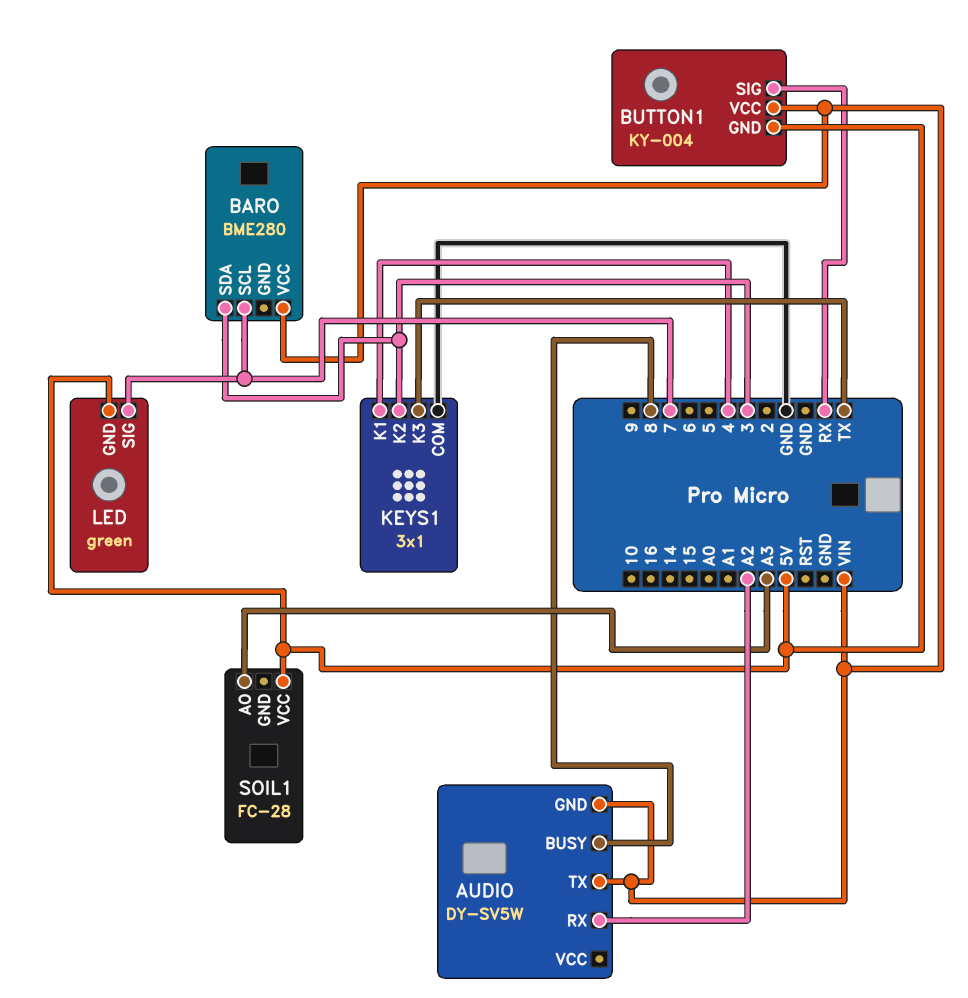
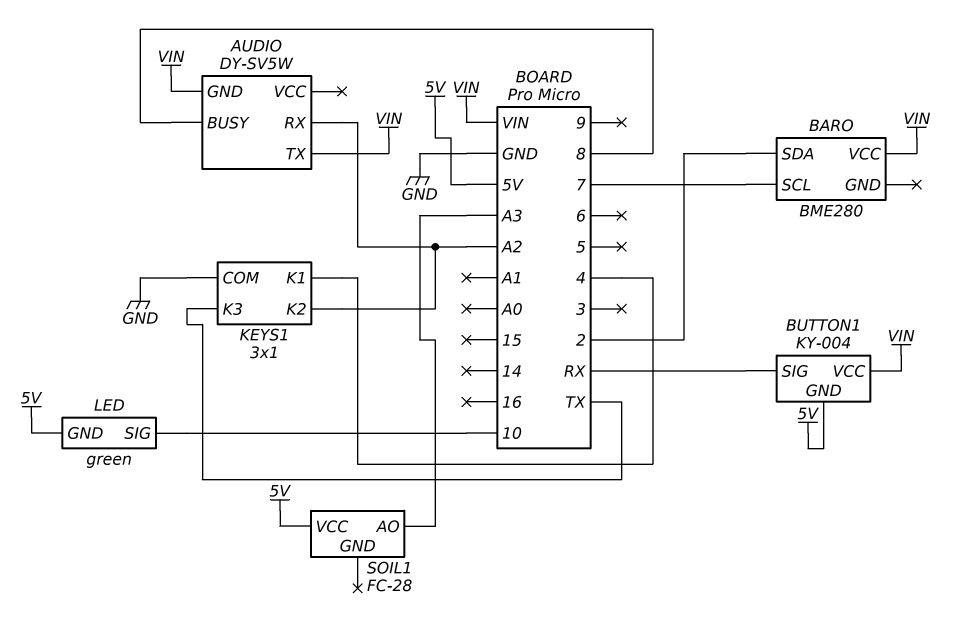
BARO pin SDA: 3 -> 2
KEYS1 pin K2: 3 -> A2
LED pin SIG: 7 -> 10

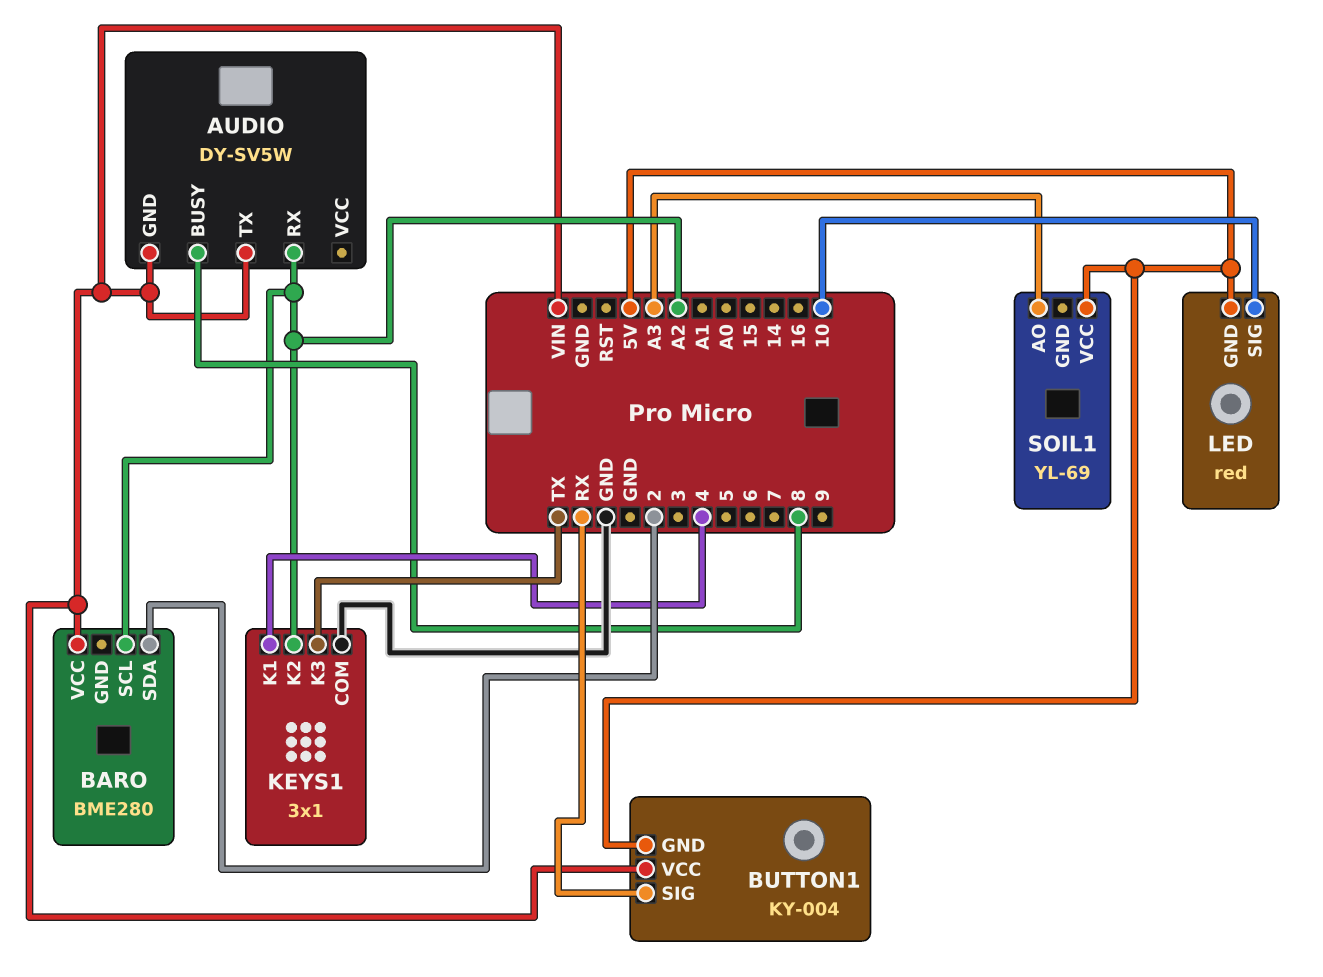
BARO pin SCL: 7 -> A2
LED: green -> red
SOIL1: FC-28 -> YL-69

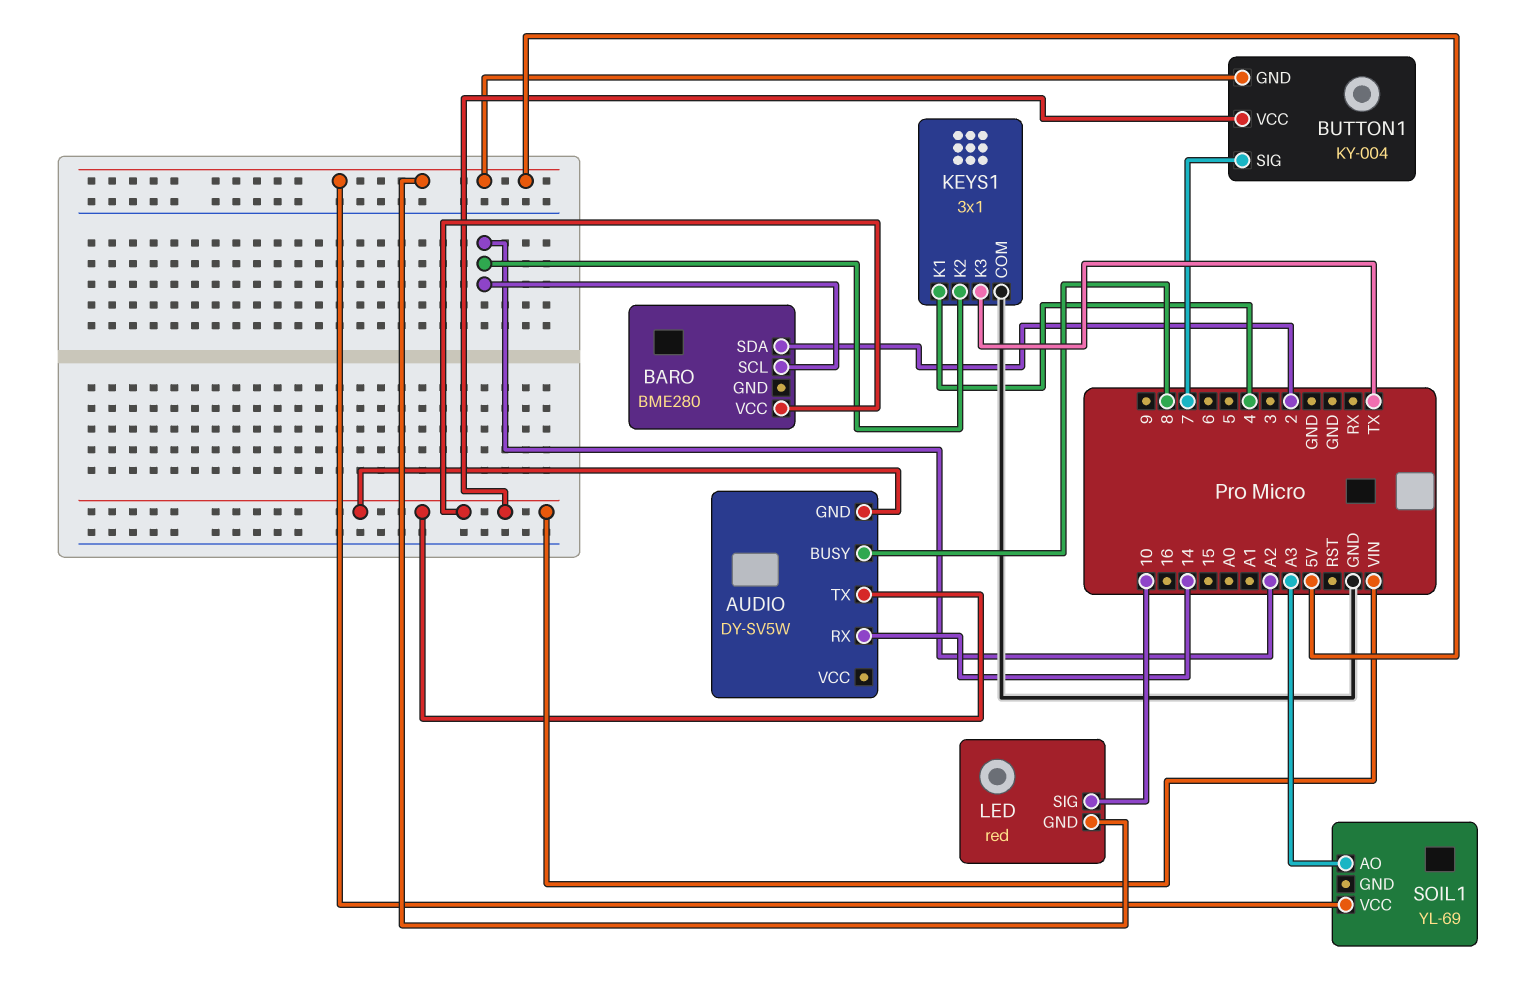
AUDIO pin RX: A2 -> 14
BUTTON1 pin SIG: RX -> 7

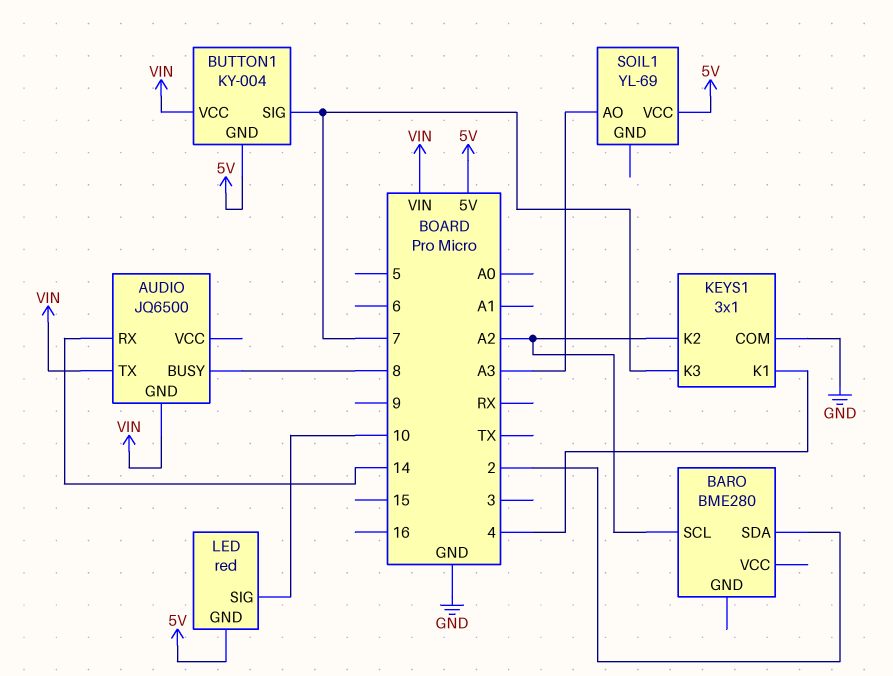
AUDIO: DY-SV5W -> JQ6500
BARO pin VCC: VIN -> none
KEYS1 pin K3: TX -> 7

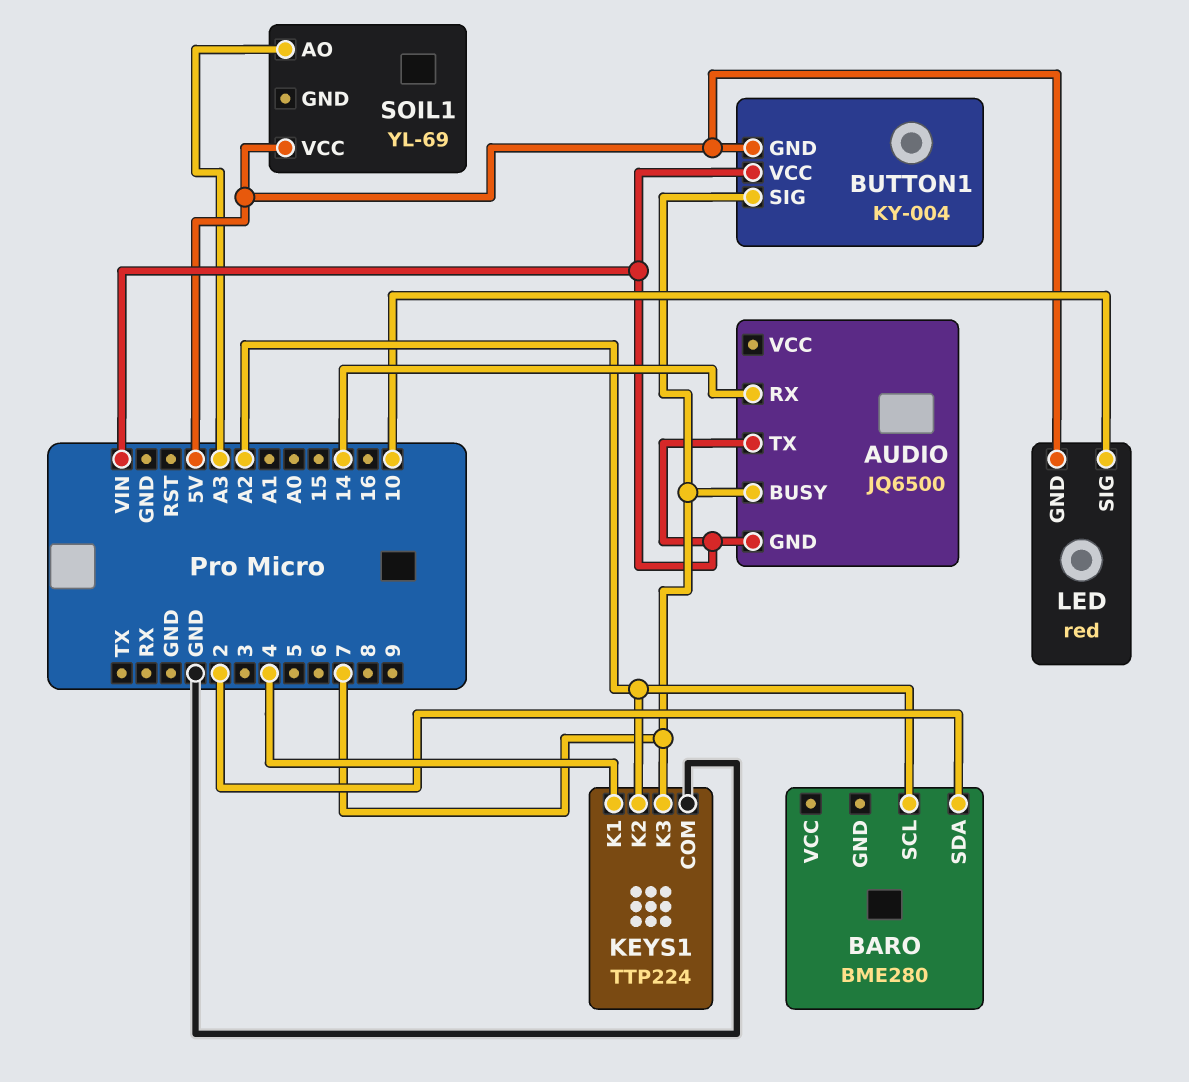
AUDIO pin BUSY: 8 -> 7
KEYS1: 3x1 -> TTP224

